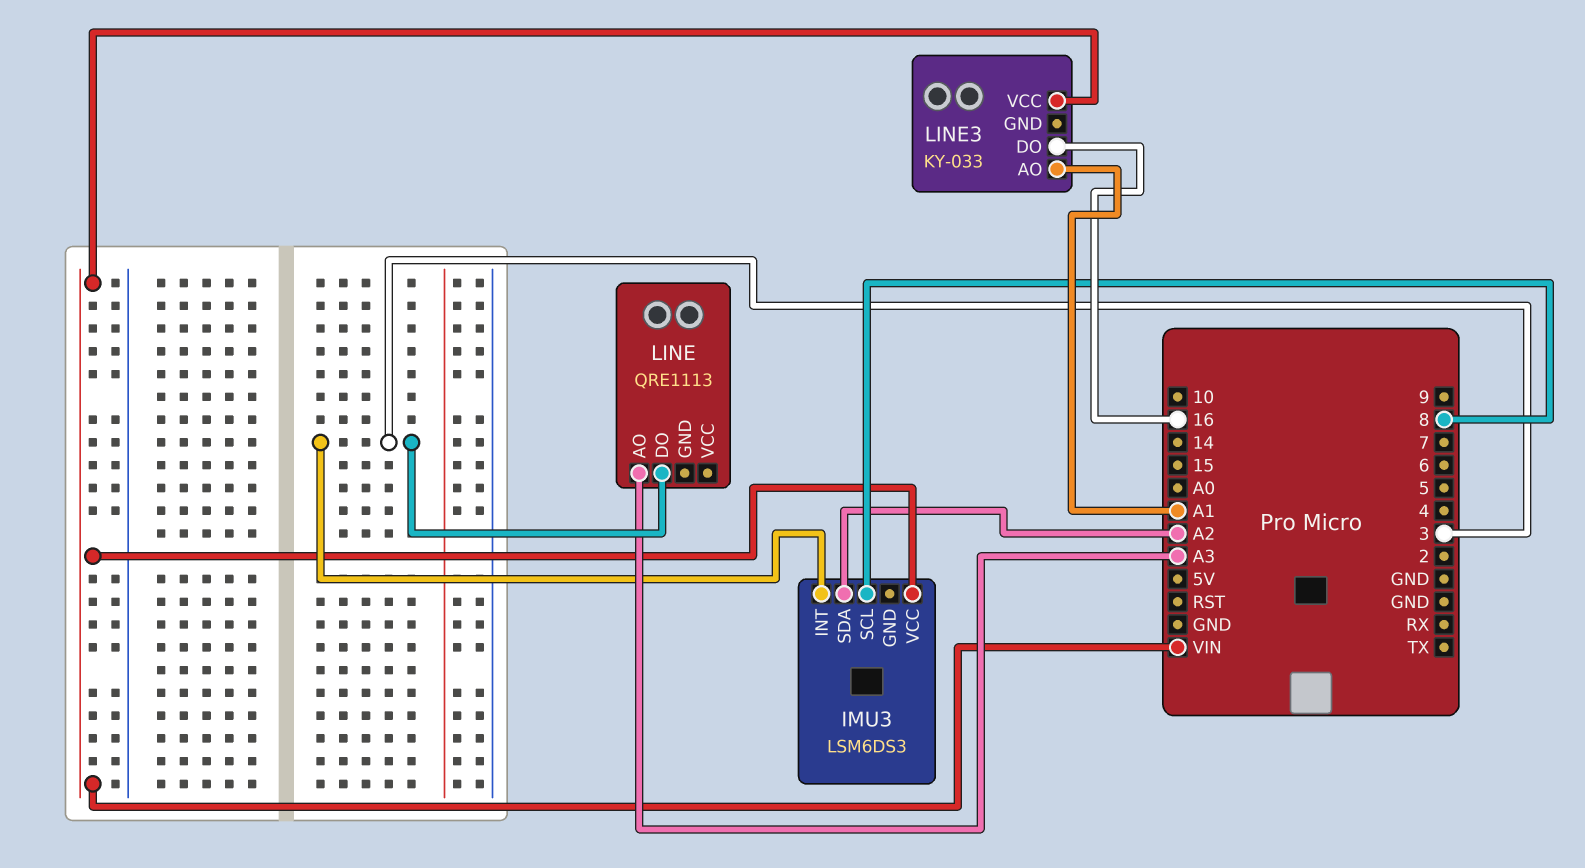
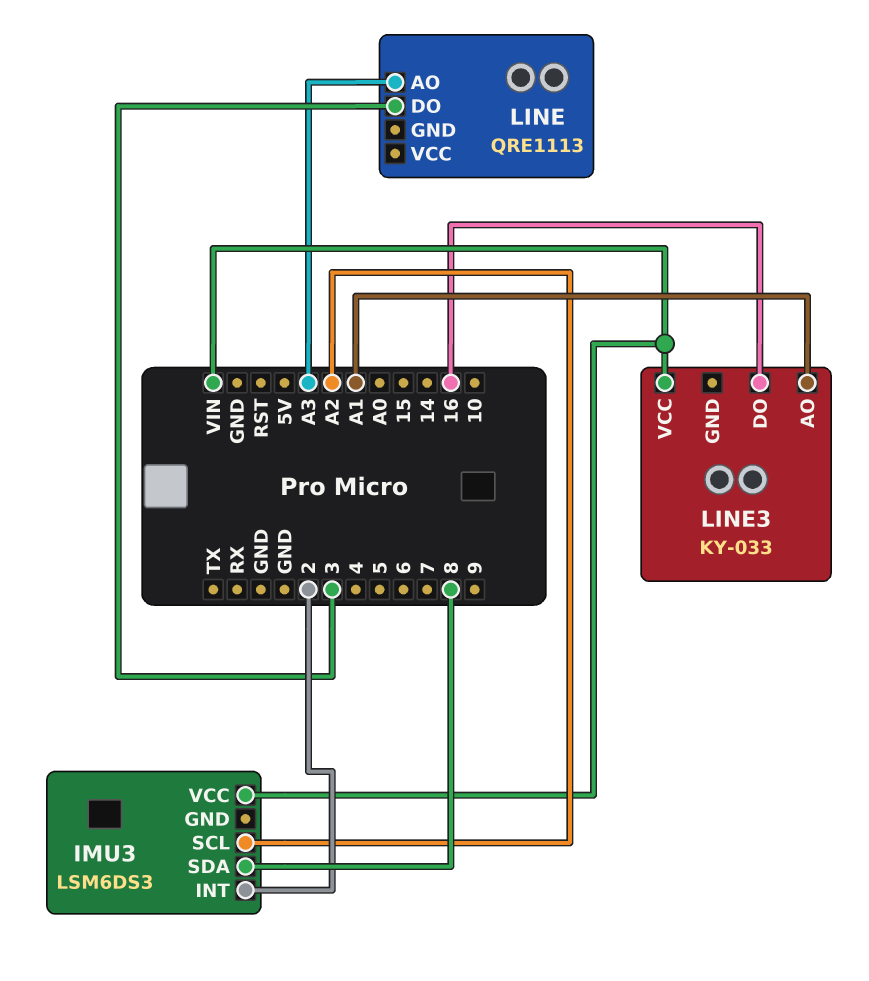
IMU3 pin INT: 3 -> 2
IMU3 pin SCL: 8 -> A2
IMU3 pin SDA: A2 -> 8

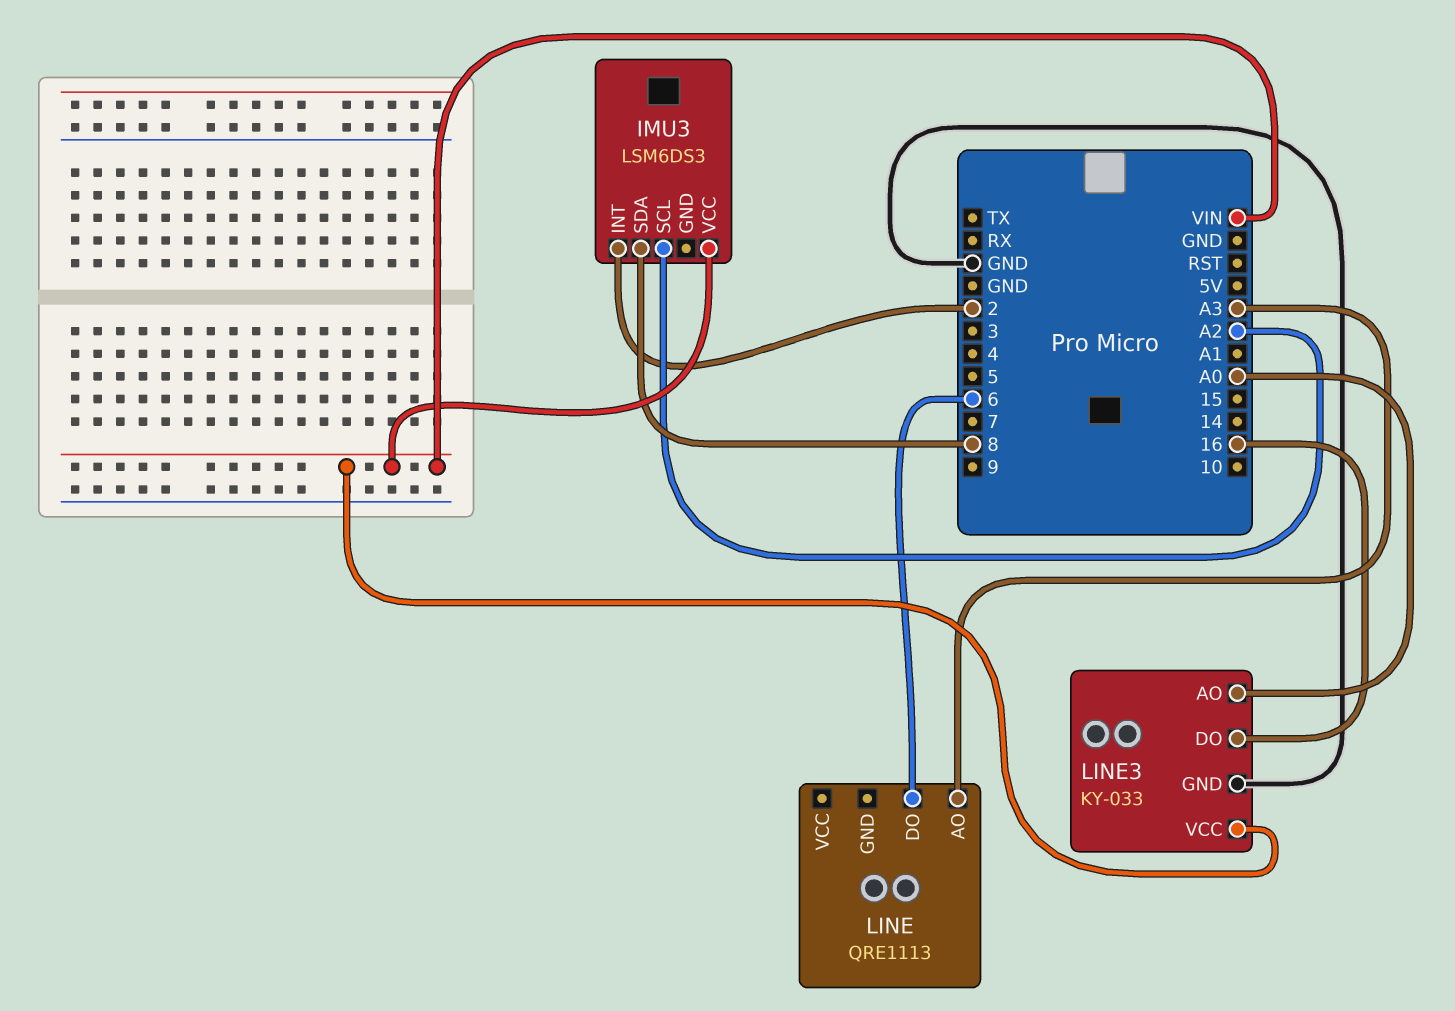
LINE pin DO: 3 -> 6
LINE3 pin AO: A1 -> A0
LINE3 pin GND: none -> GND

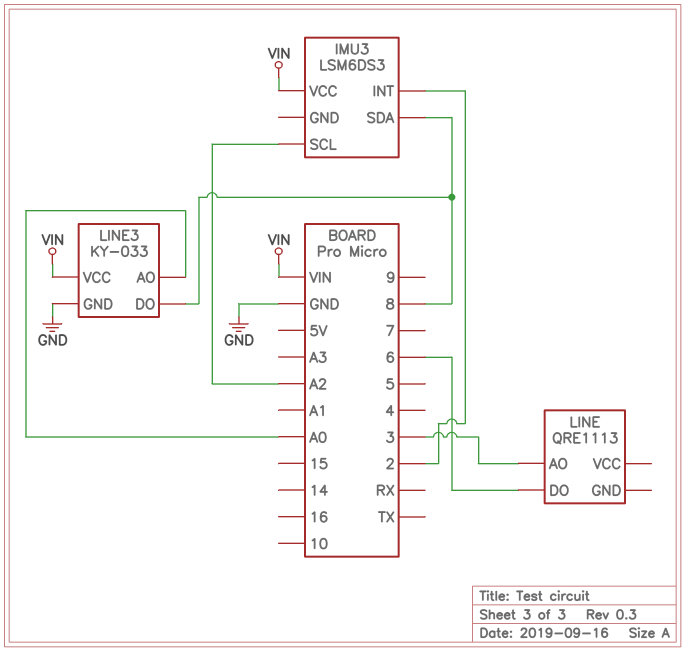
LINE pin AO: A3 -> 3
LINE3 pin DO: 16 -> 8

